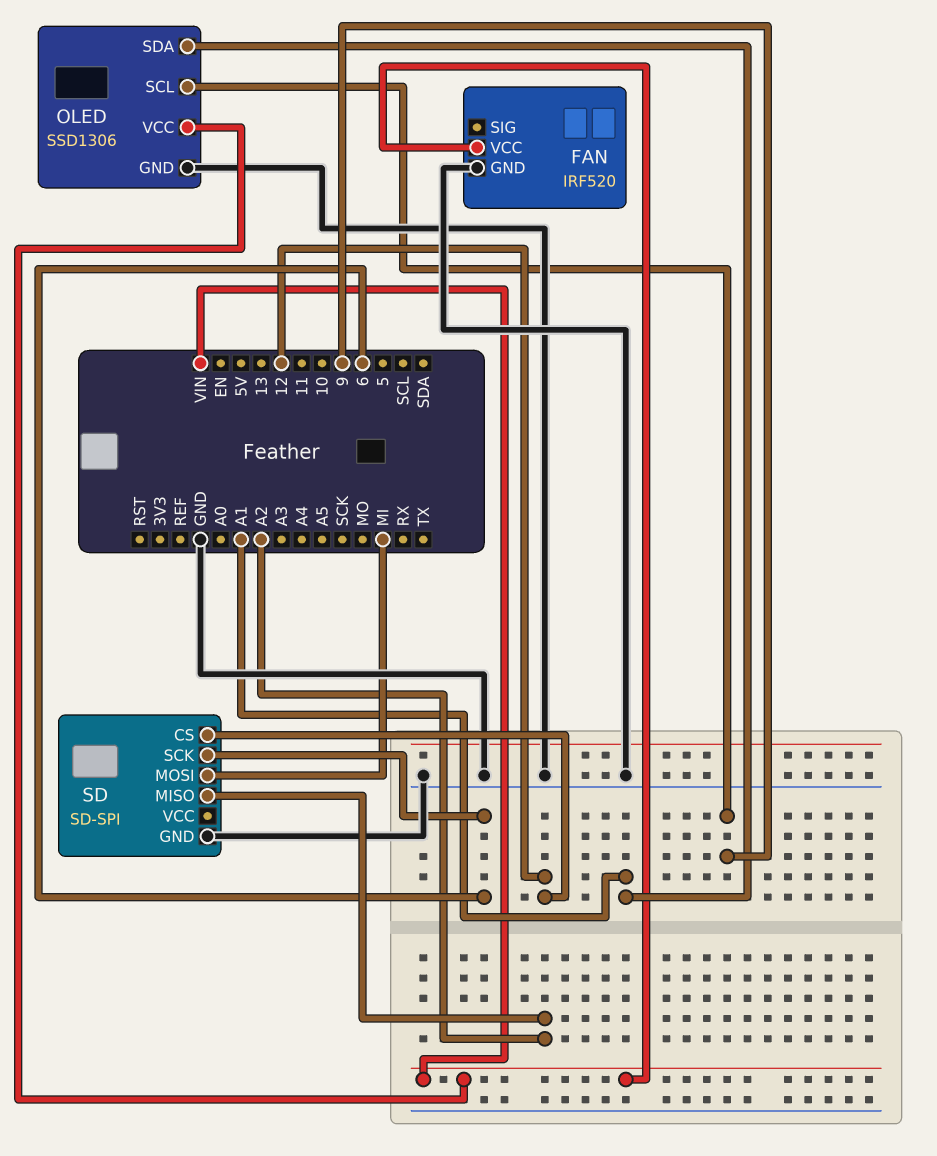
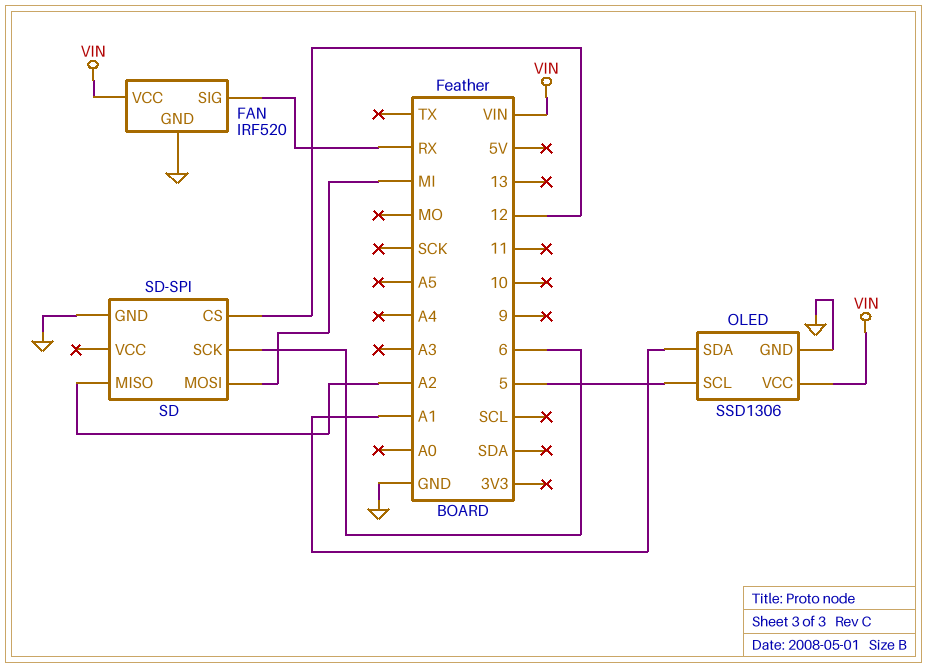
FAN pin SIG: none -> RX
OLED pin SCL: 9 -> 5

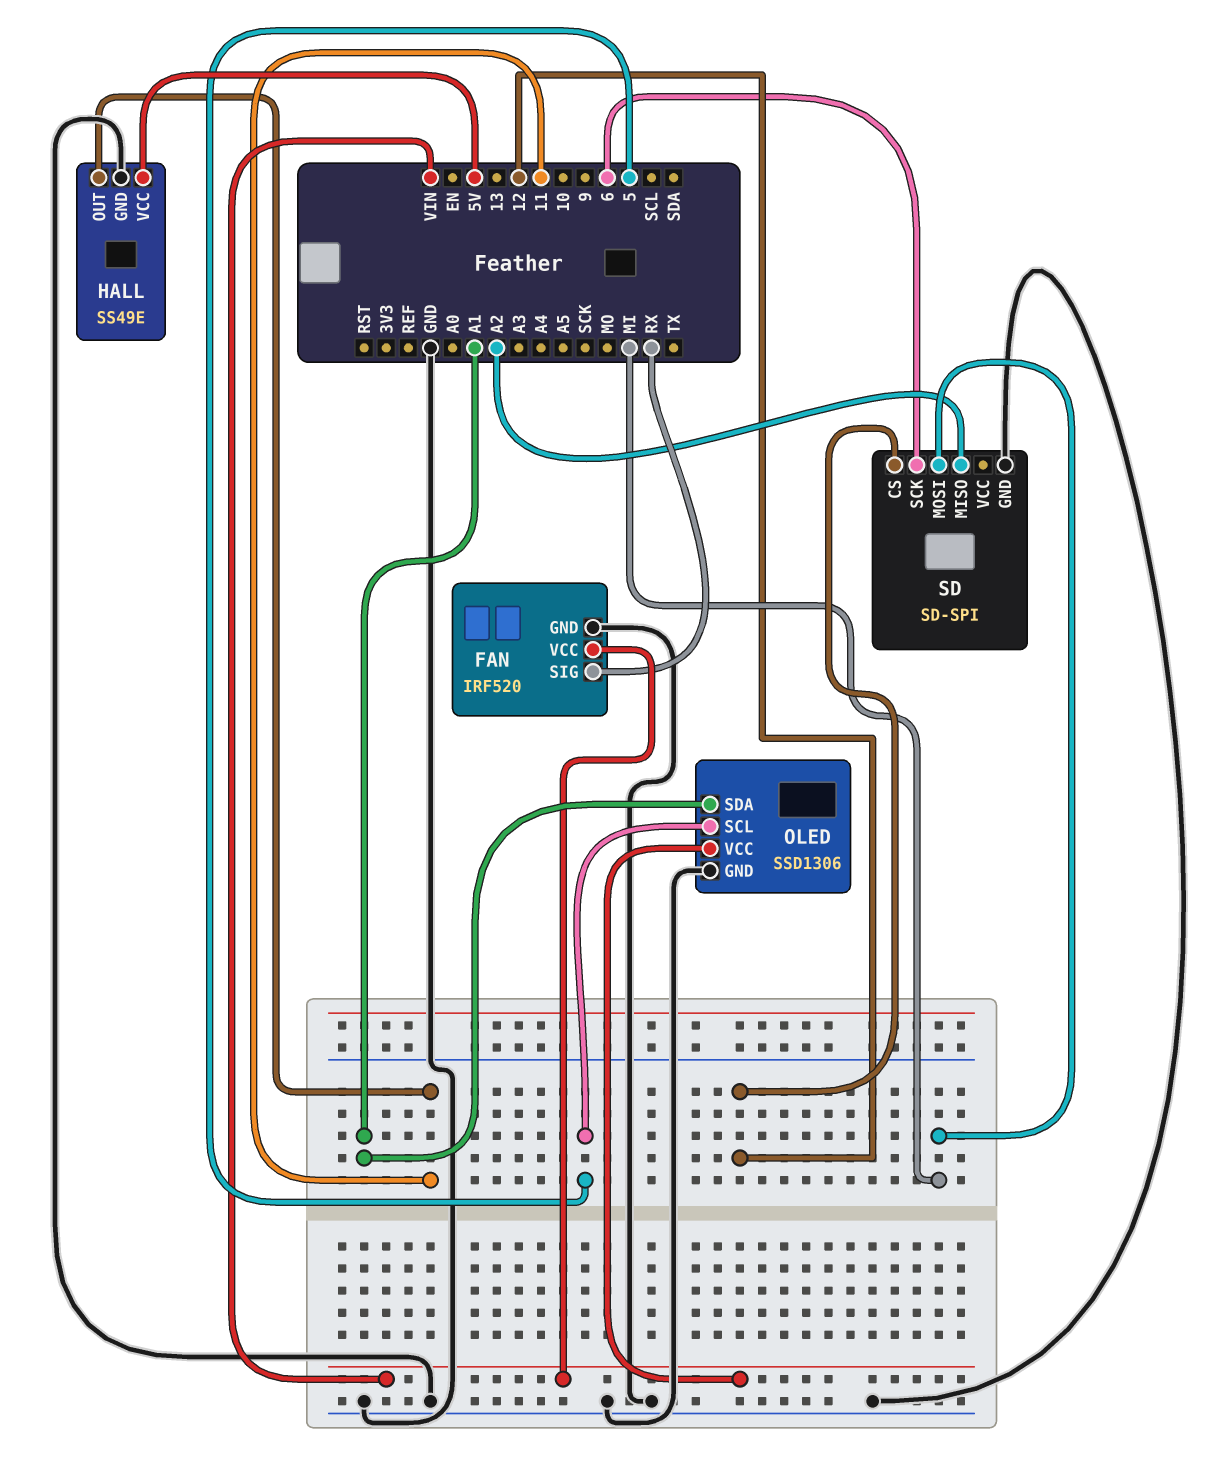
HALL: none -> SS49E
HALL pin GND: none -> GND
HALL pin OUT: none -> 11
HALL pin VCC: none -> 5V

